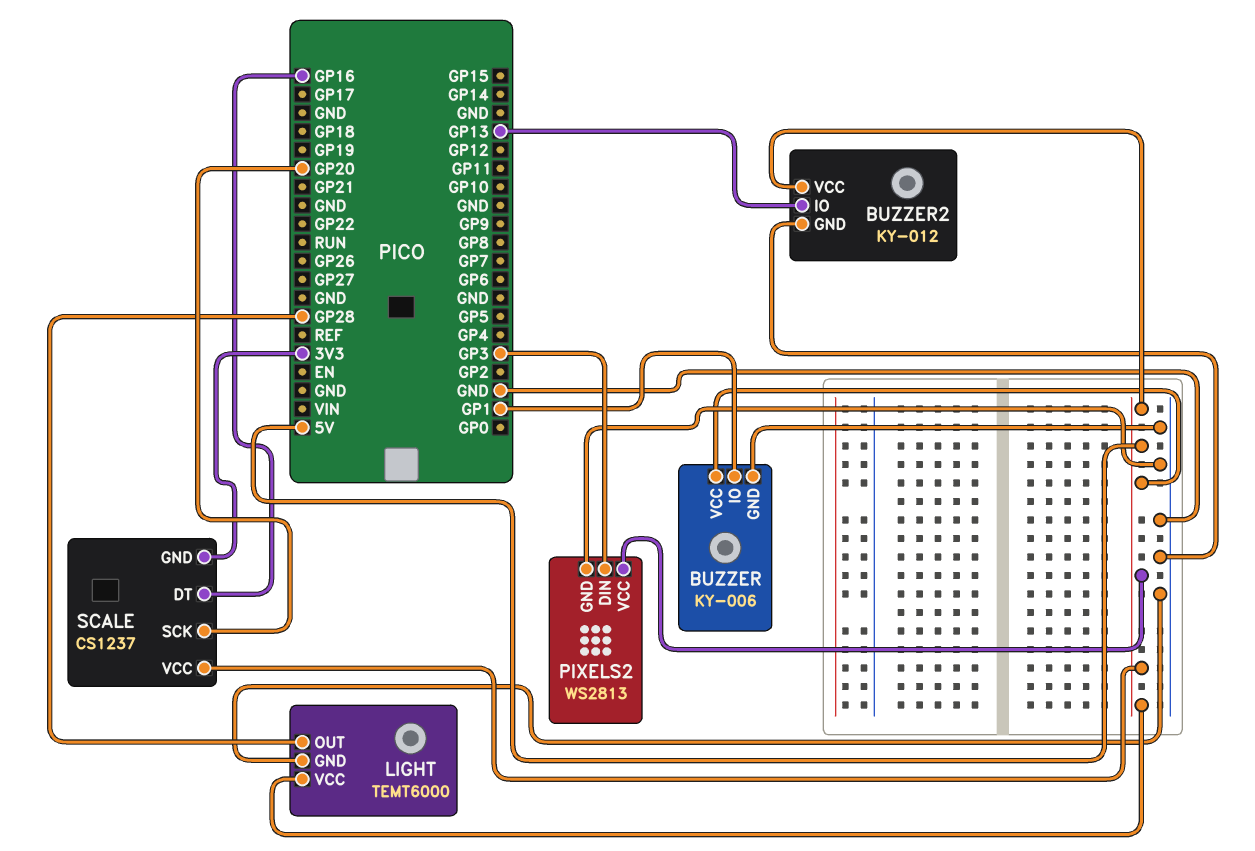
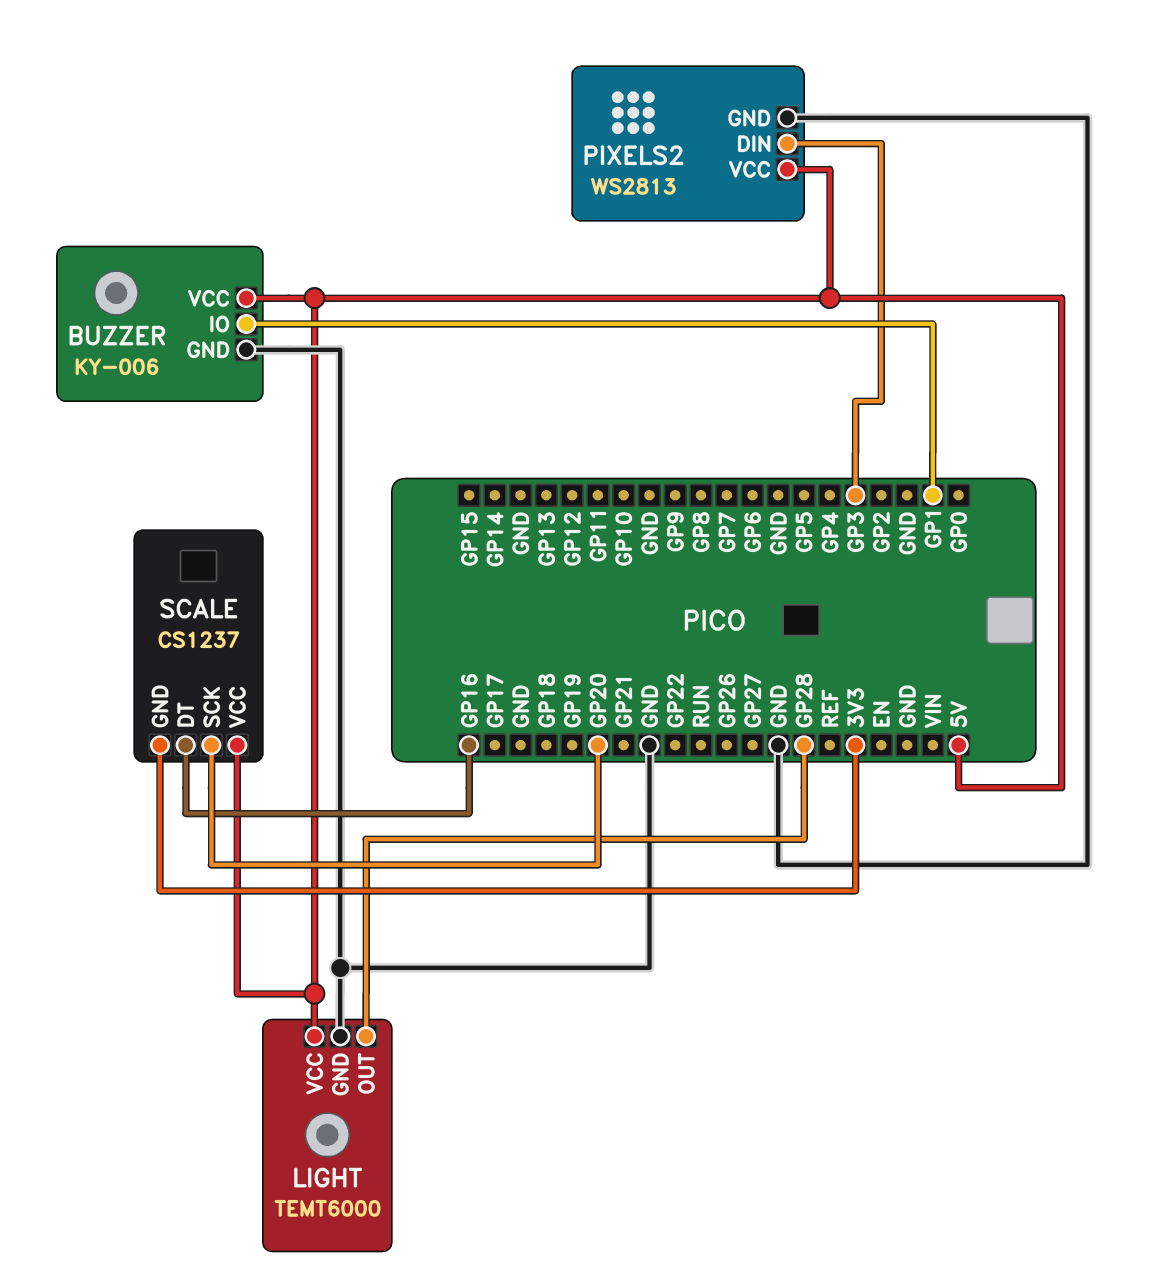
BUZZER2: KY-012 -> none
BUZZER2 pin GND: GND -> none
BUZZER2 pin IO: GP13 -> none
BUZZER2 pin VCC: 5V -> none

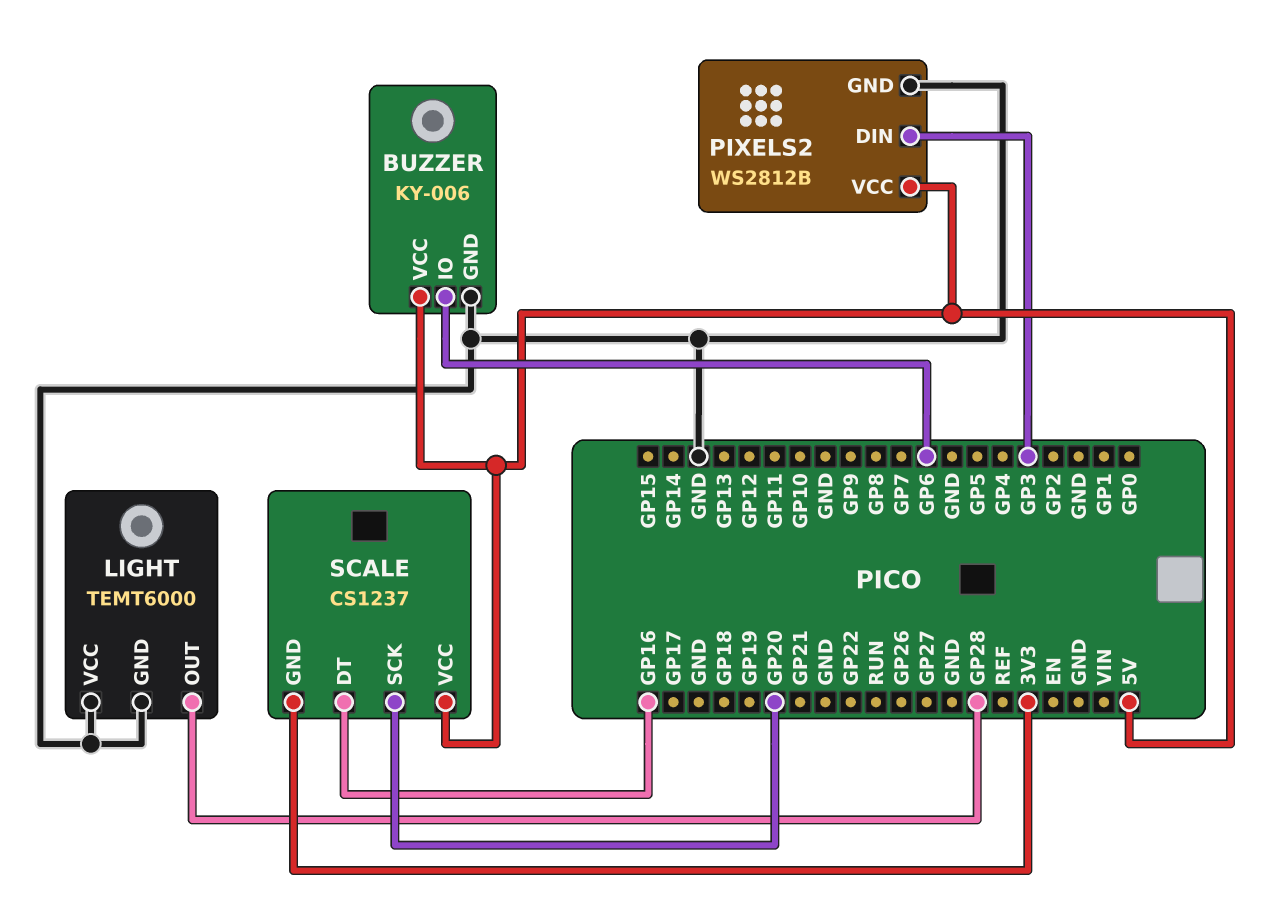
BUZZER pin IO: GP1 -> GP6
LIGHT pin VCC: 5V -> GND
PIXELS2: WS2813 -> WS2812B

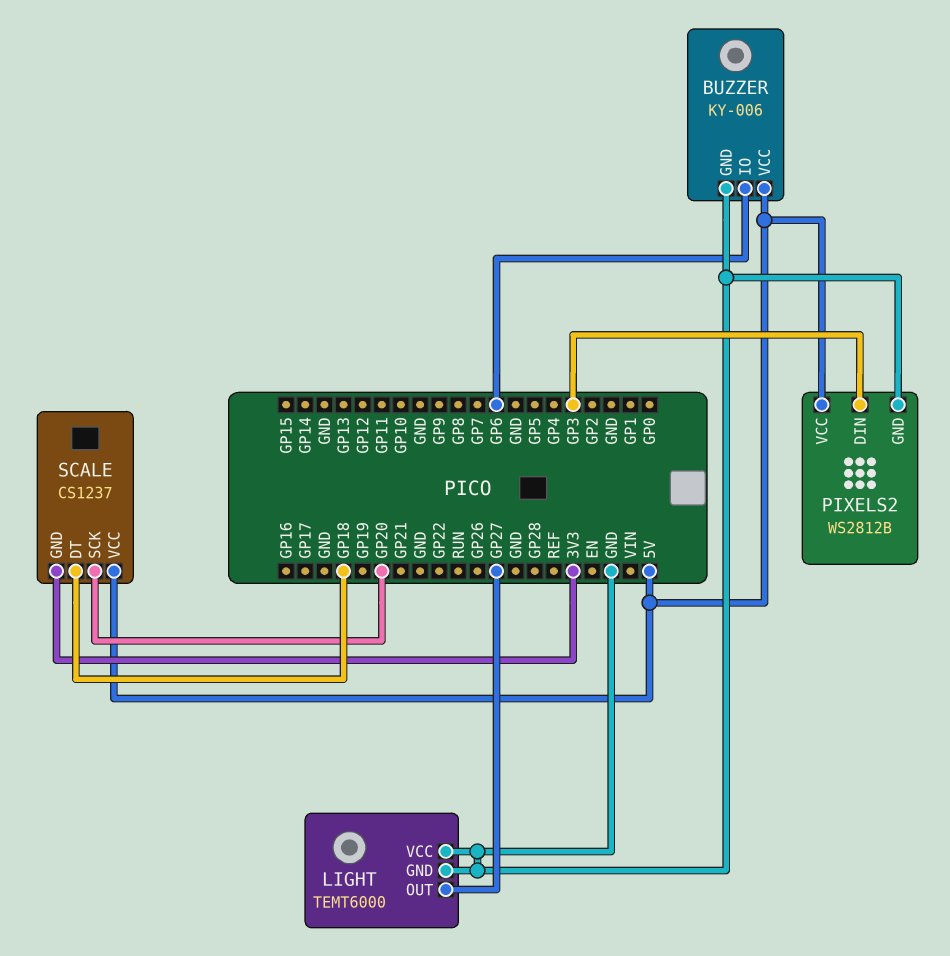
LIGHT pin OUT: GP28 -> GP27
SCALE pin DT: GP16 -> GP18

